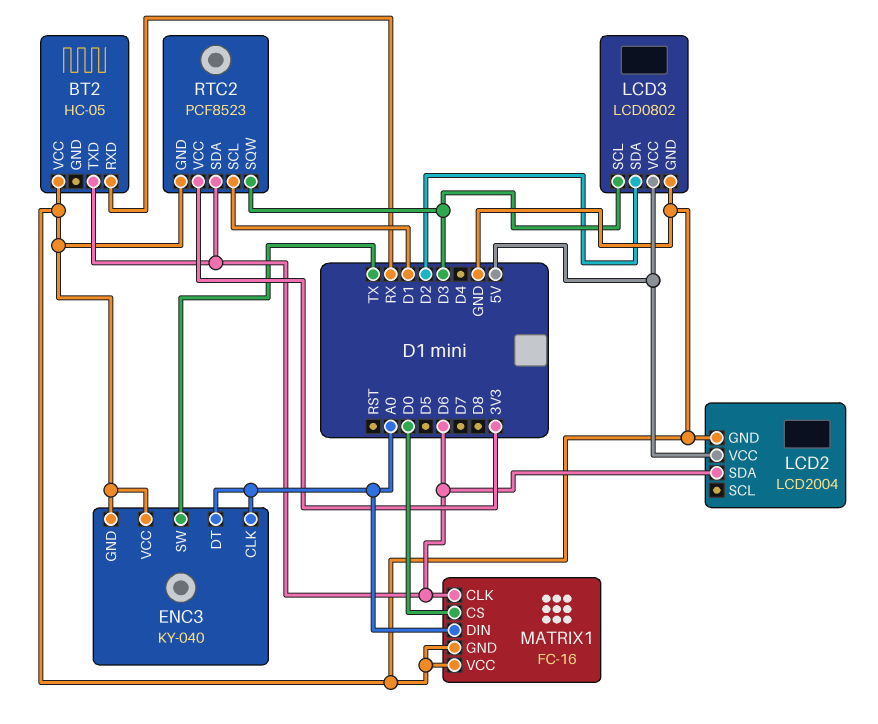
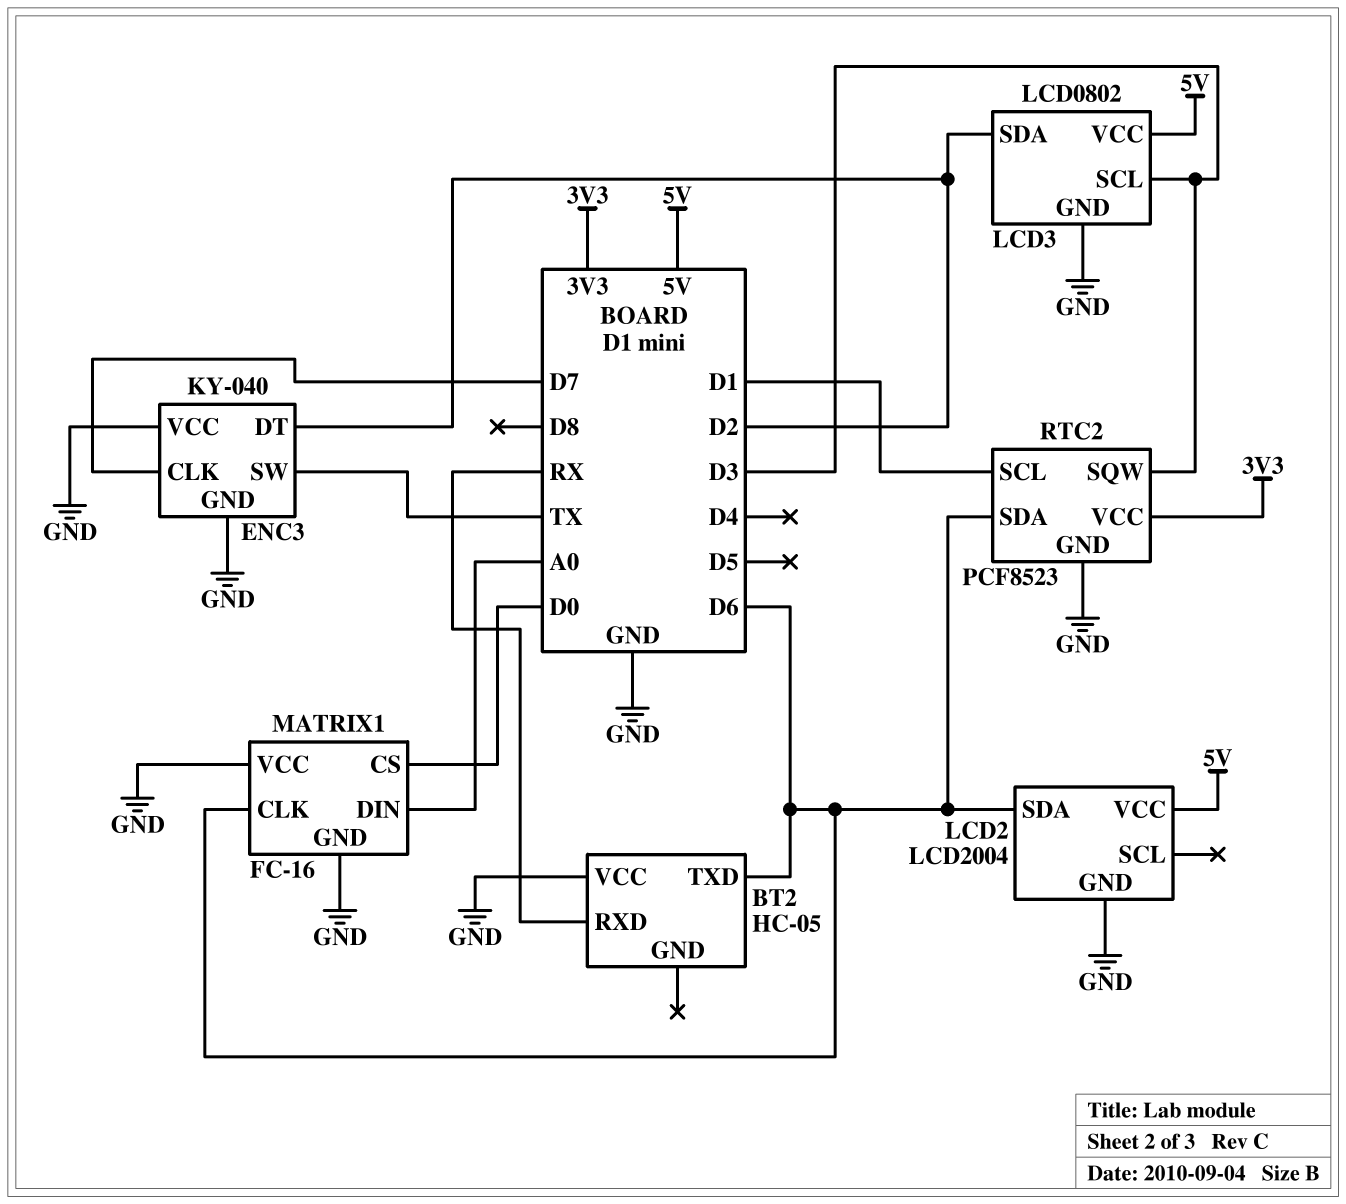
ENC3 pin CLK: A0 -> D7
ENC3 pin DT: A0 -> D2

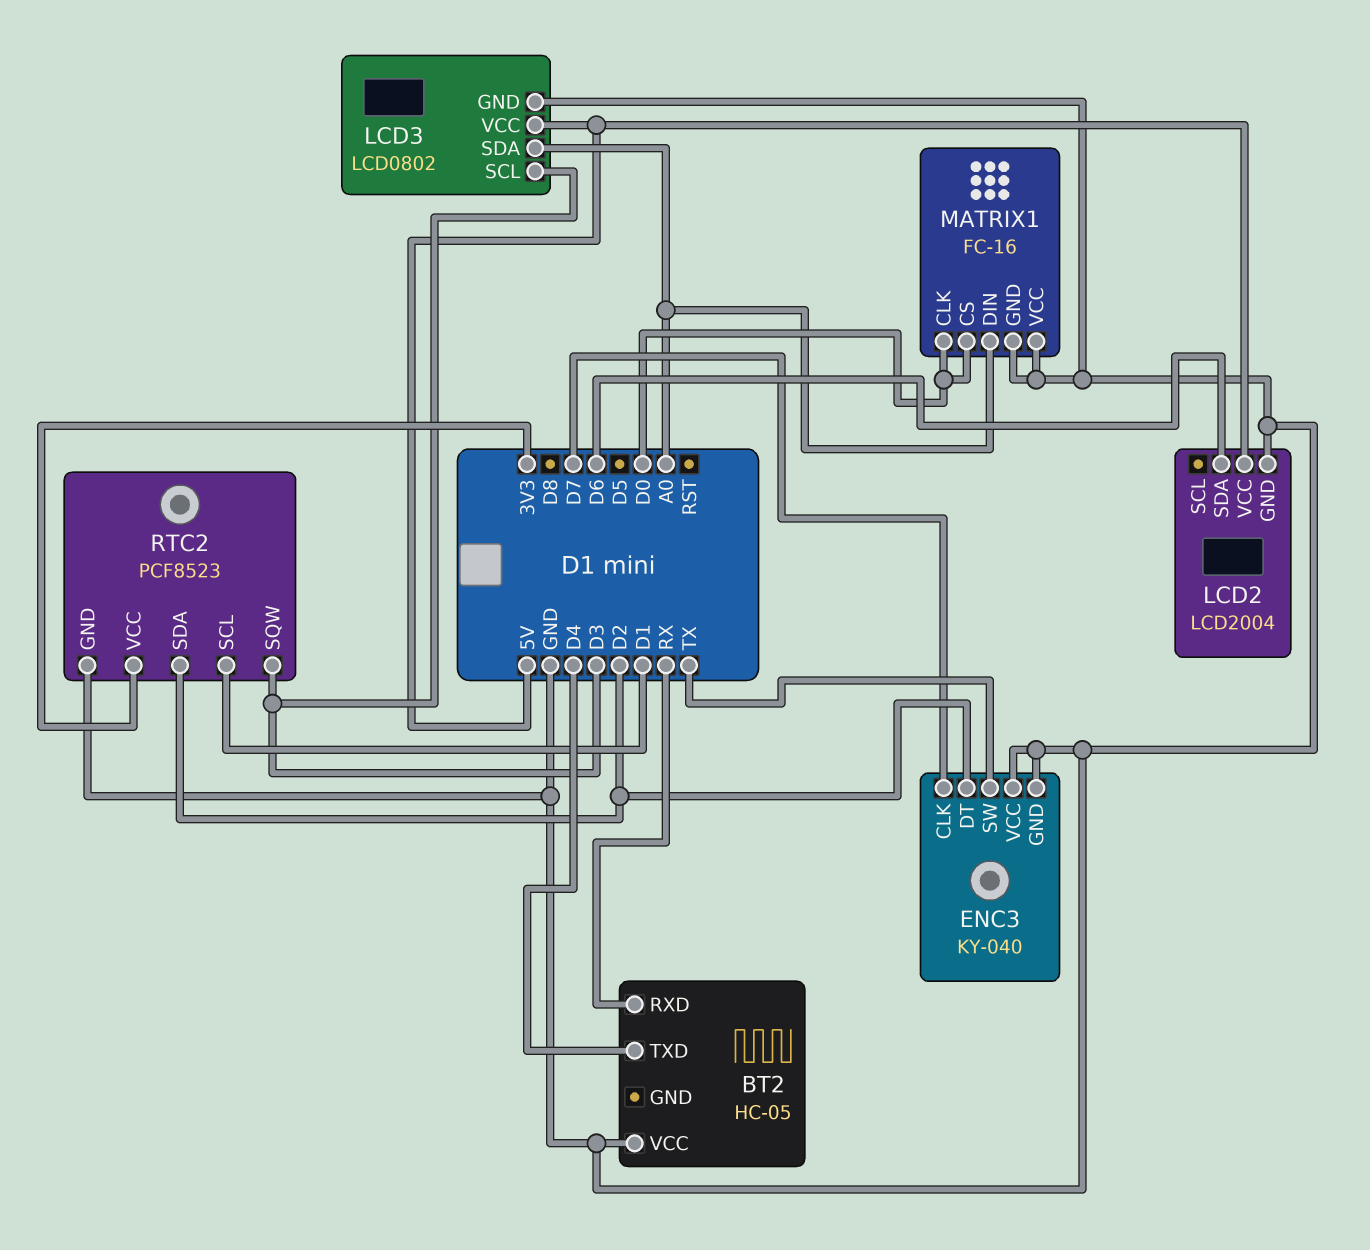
BT2 pin TXD: D6 -> D4
LCD3 pin SDA: D2 -> A0
MATRIX1 pin CLK: D6 -> D0
RTC2 pin SDA: D6 -> D2

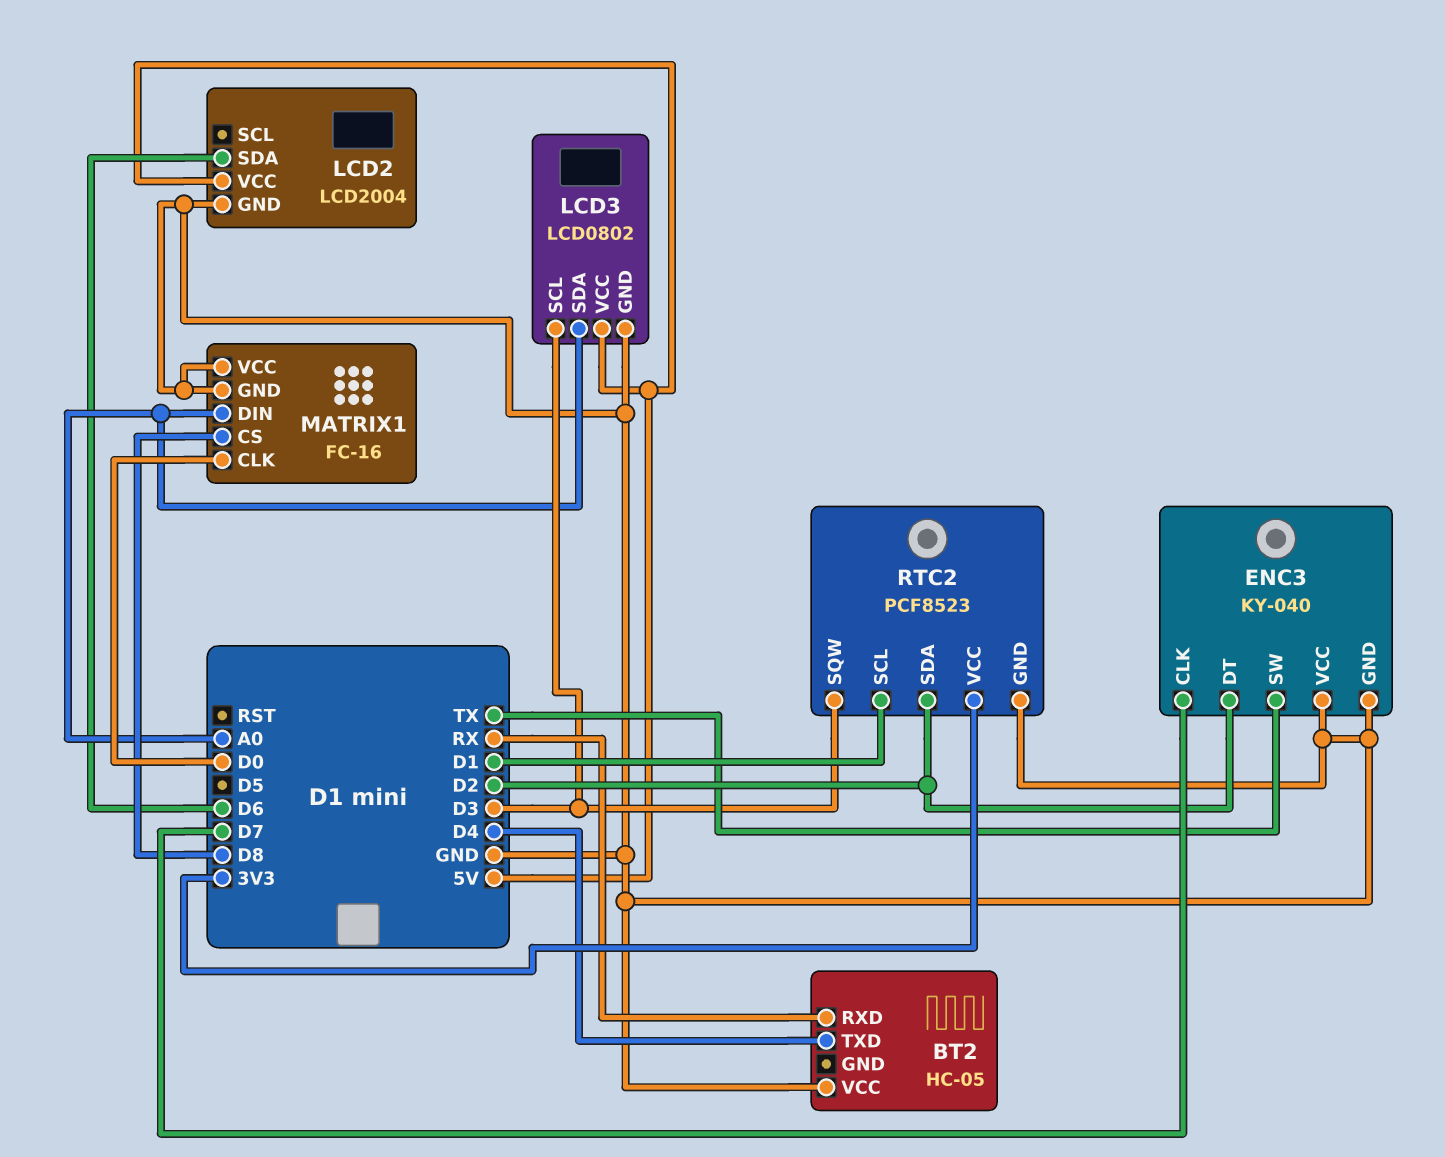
MATRIX1 pin CS: D0 -> D8

